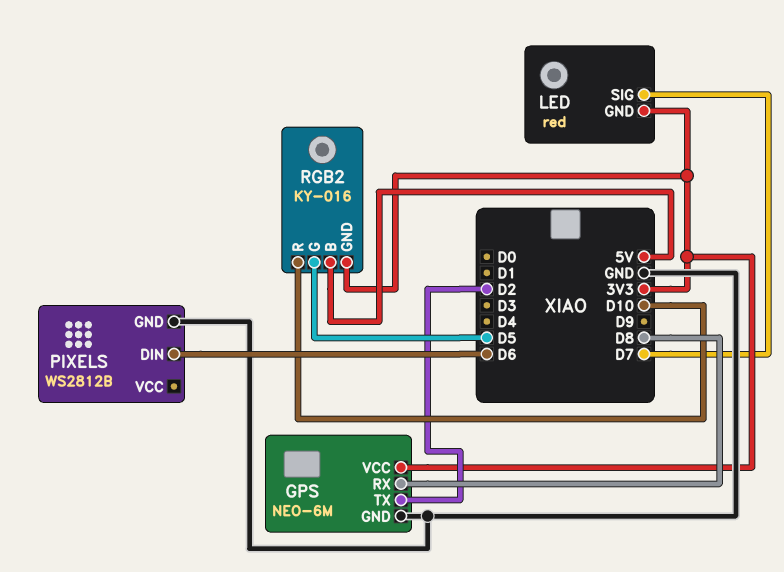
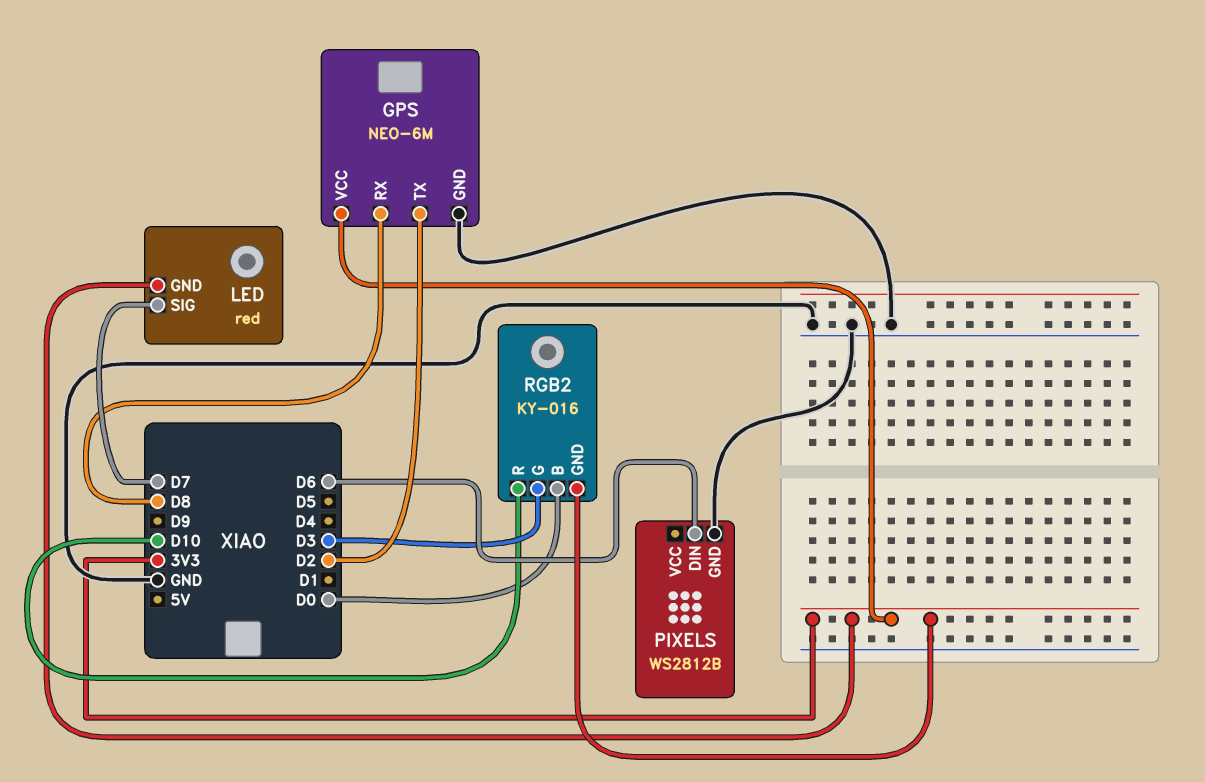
RGB2 pin B: 5V -> D0
RGB2 pin G: D5 -> D3

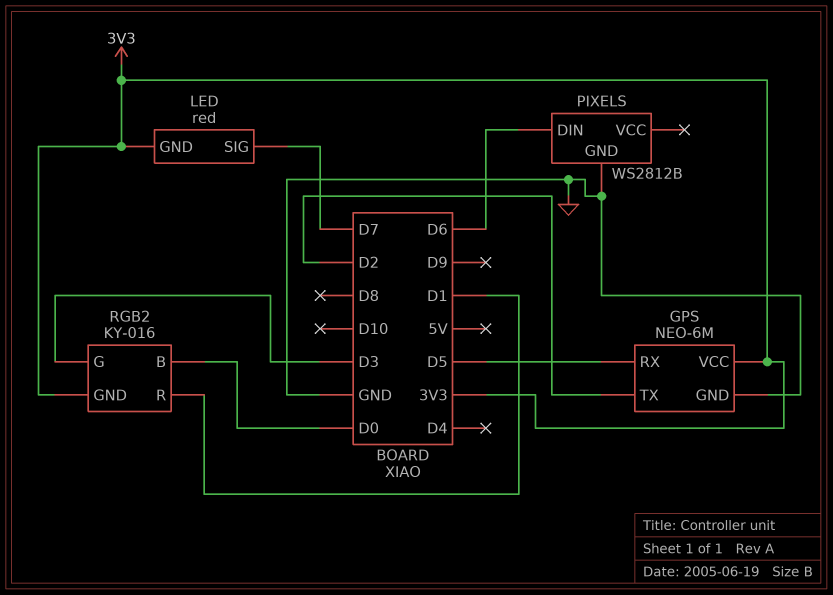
GPS pin RX: D8 -> D5
RGB2 pin R: D10 -> D1

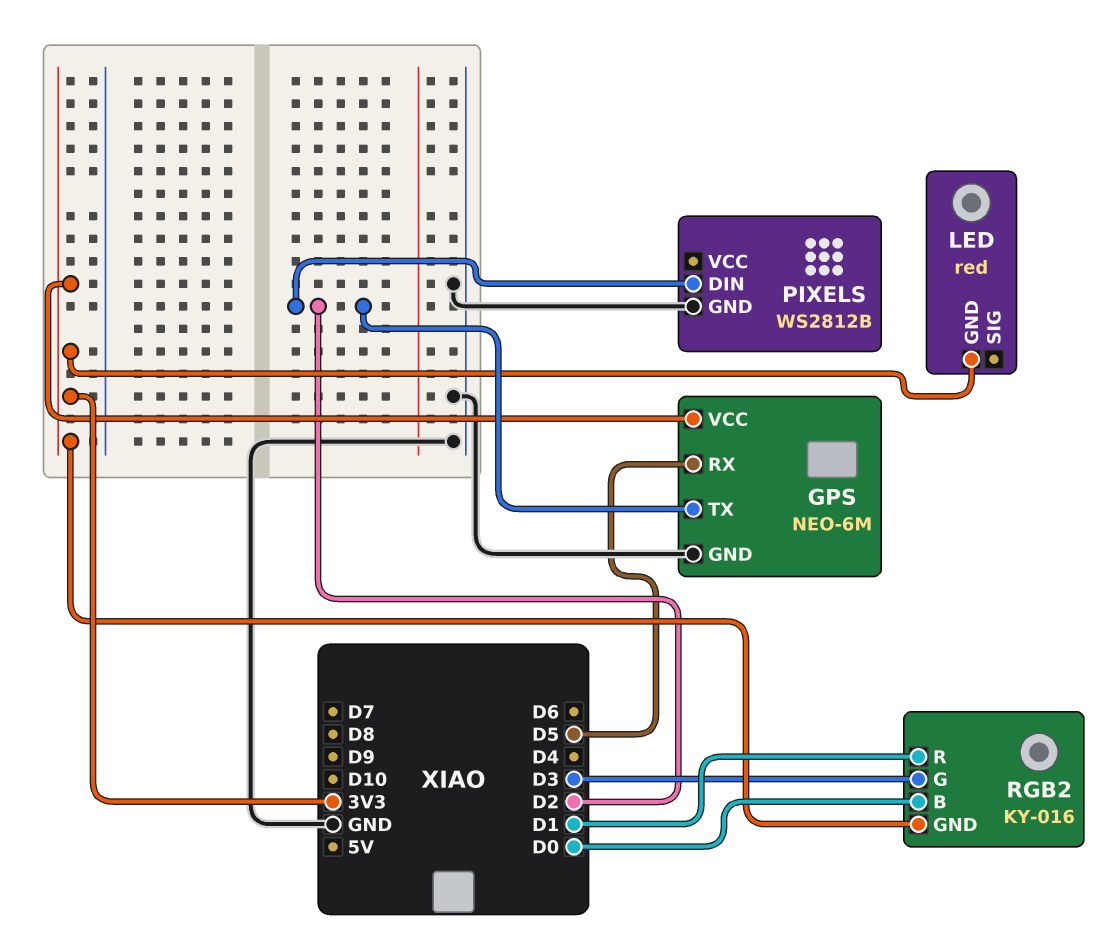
LED pin SIG: D7 -> none
PIXELS pin DIN: D6 -> D2

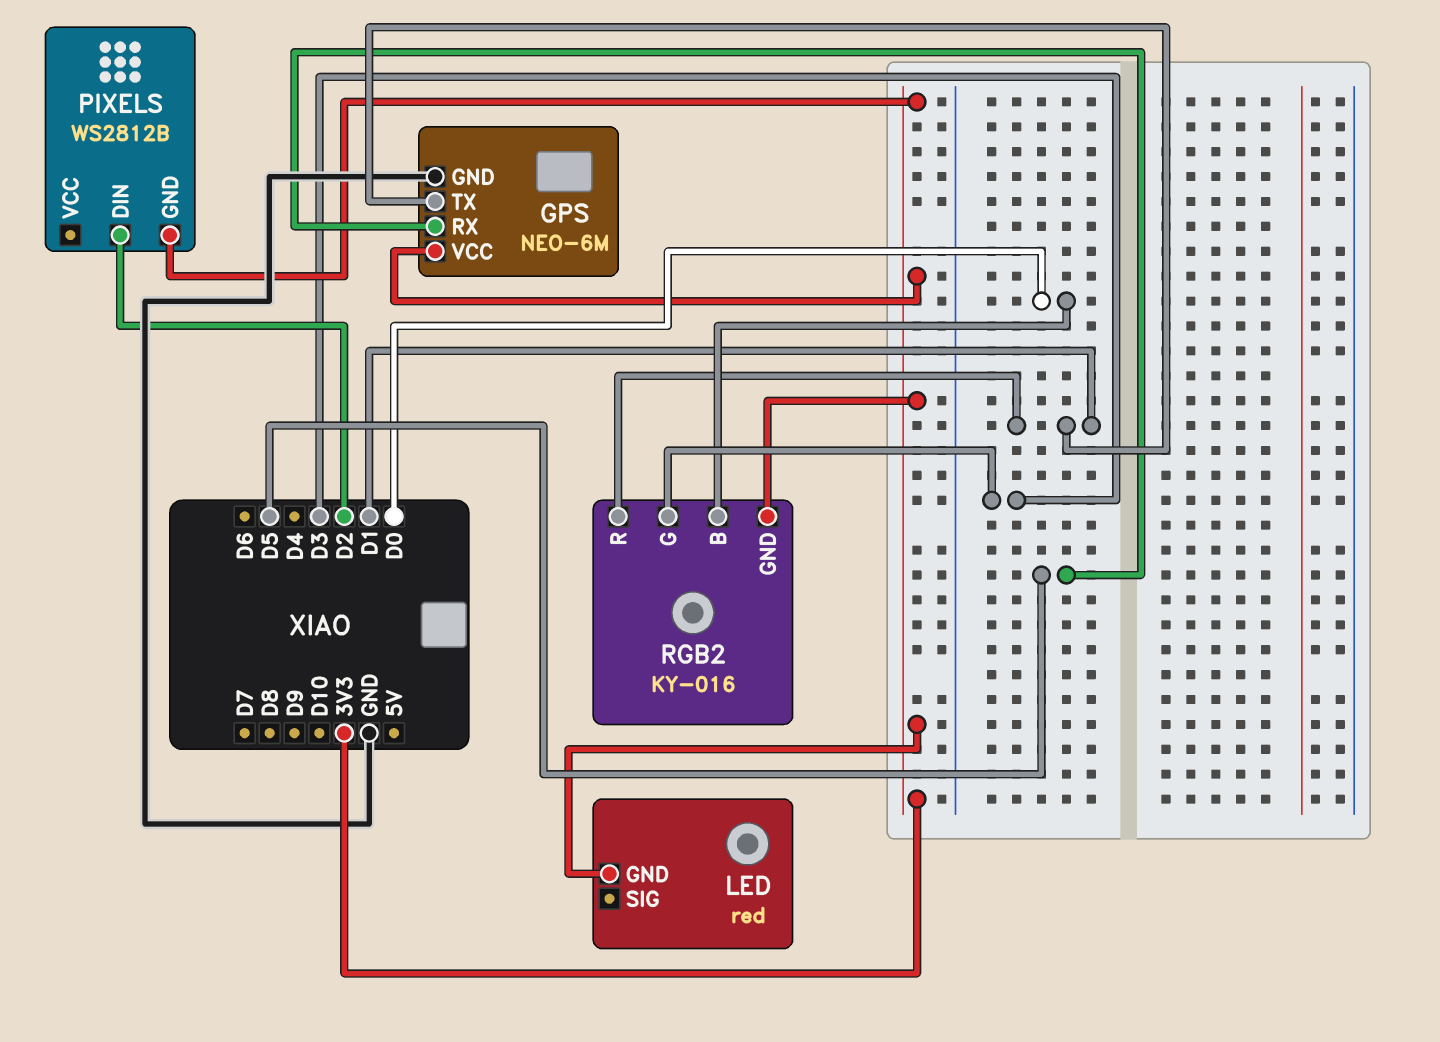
GPS pin TX: D2 -> D1
PIXELS pin GND: GND -> 3V3

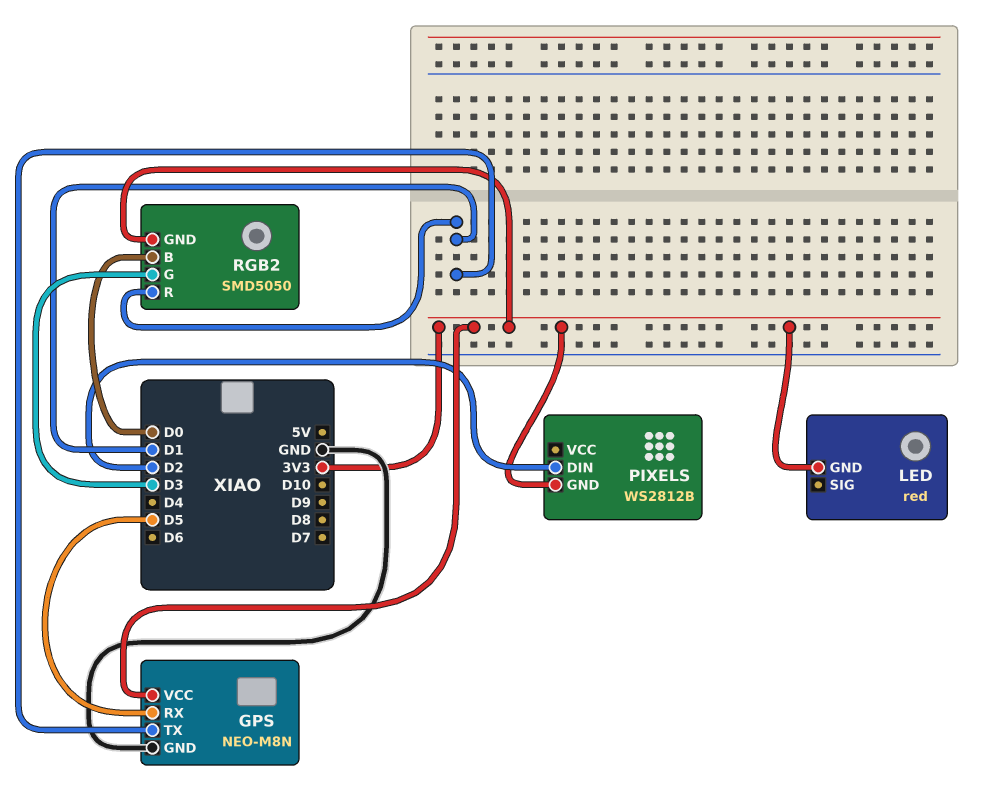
GPS: NEO-6M -> NEO-M8N
RGB2: KY-016 -> SMD5050

